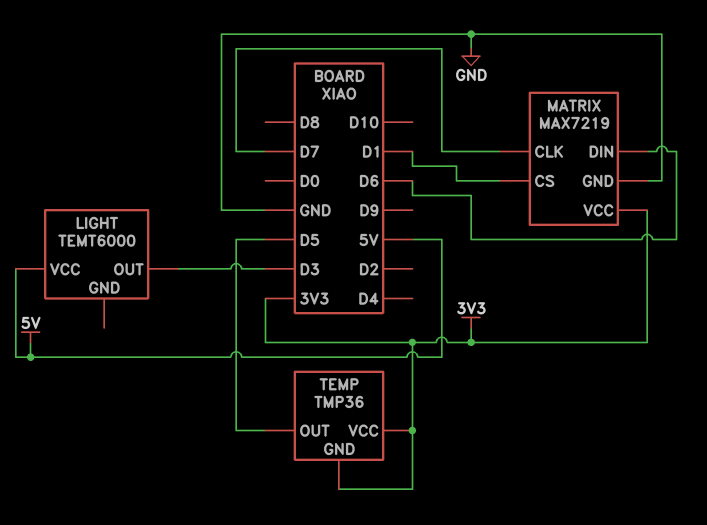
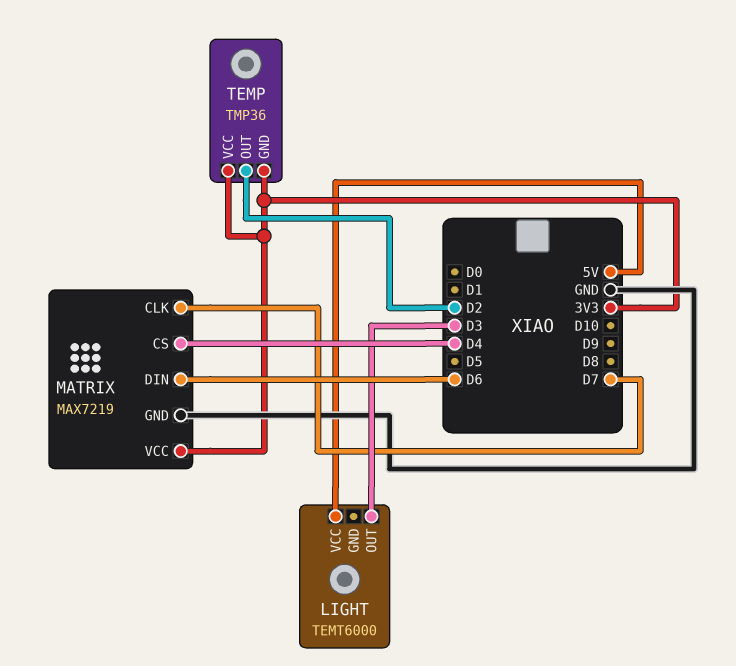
MATRIX pin CS: D1 -> D4
TEMP pin OUT: D5 -> D2

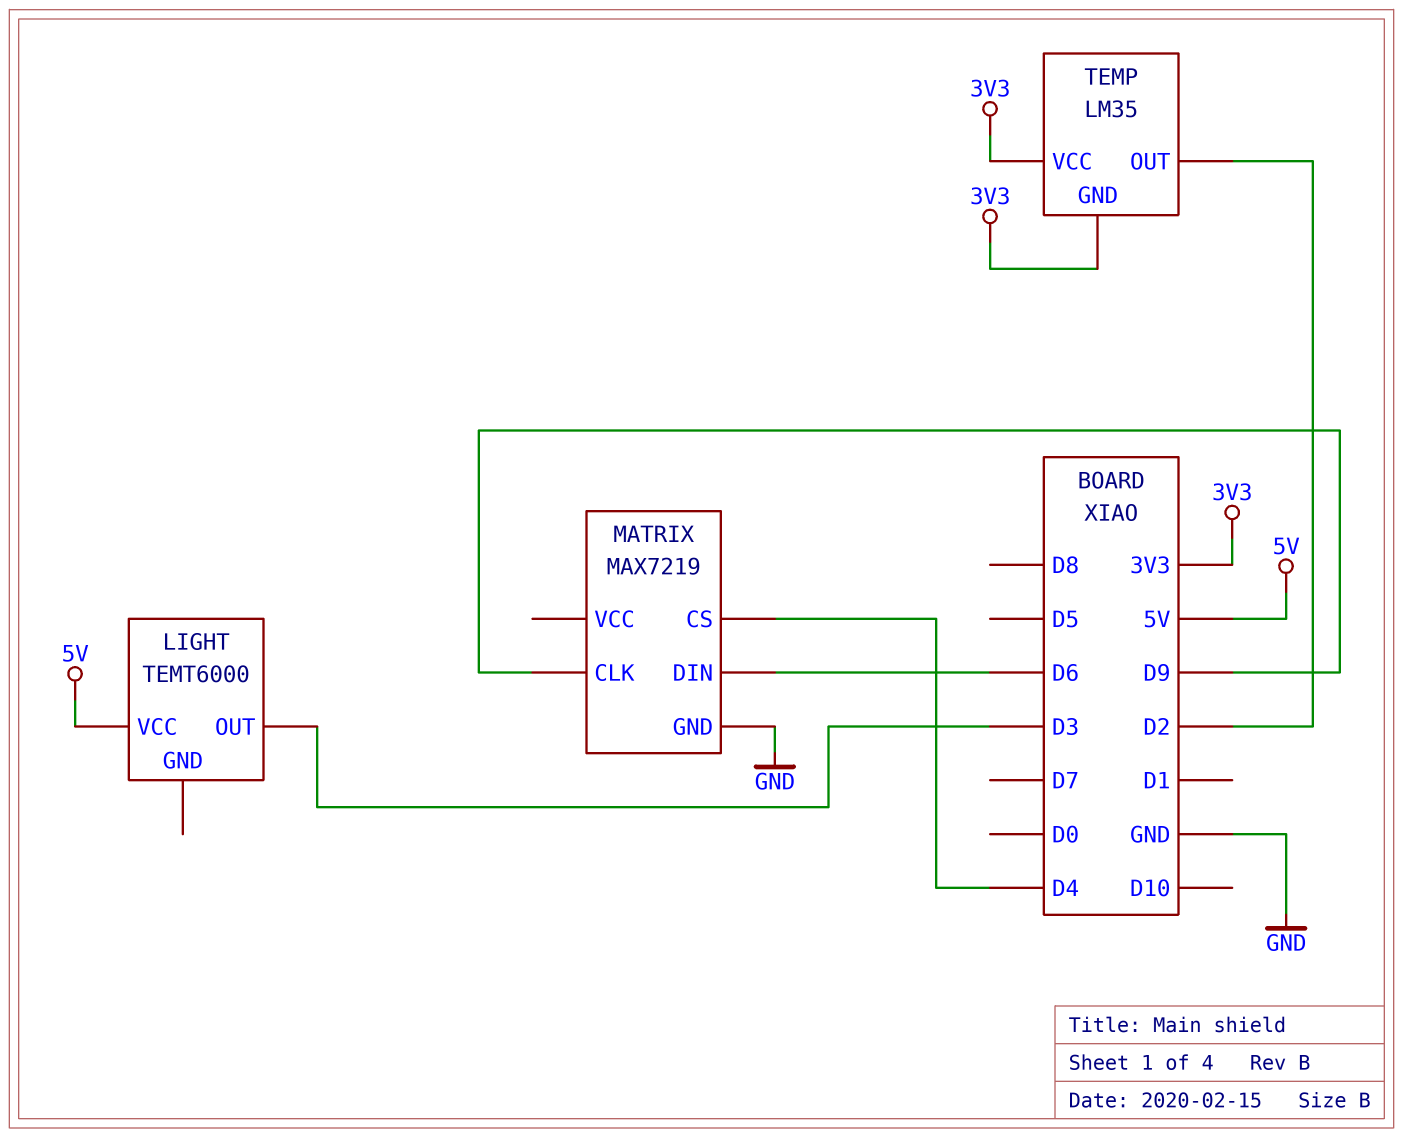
MATRIX pin CLK: D7 -> D9
MATRIX pin VCC: 3V3 -> none
TEMP: TMP36 -> LM35

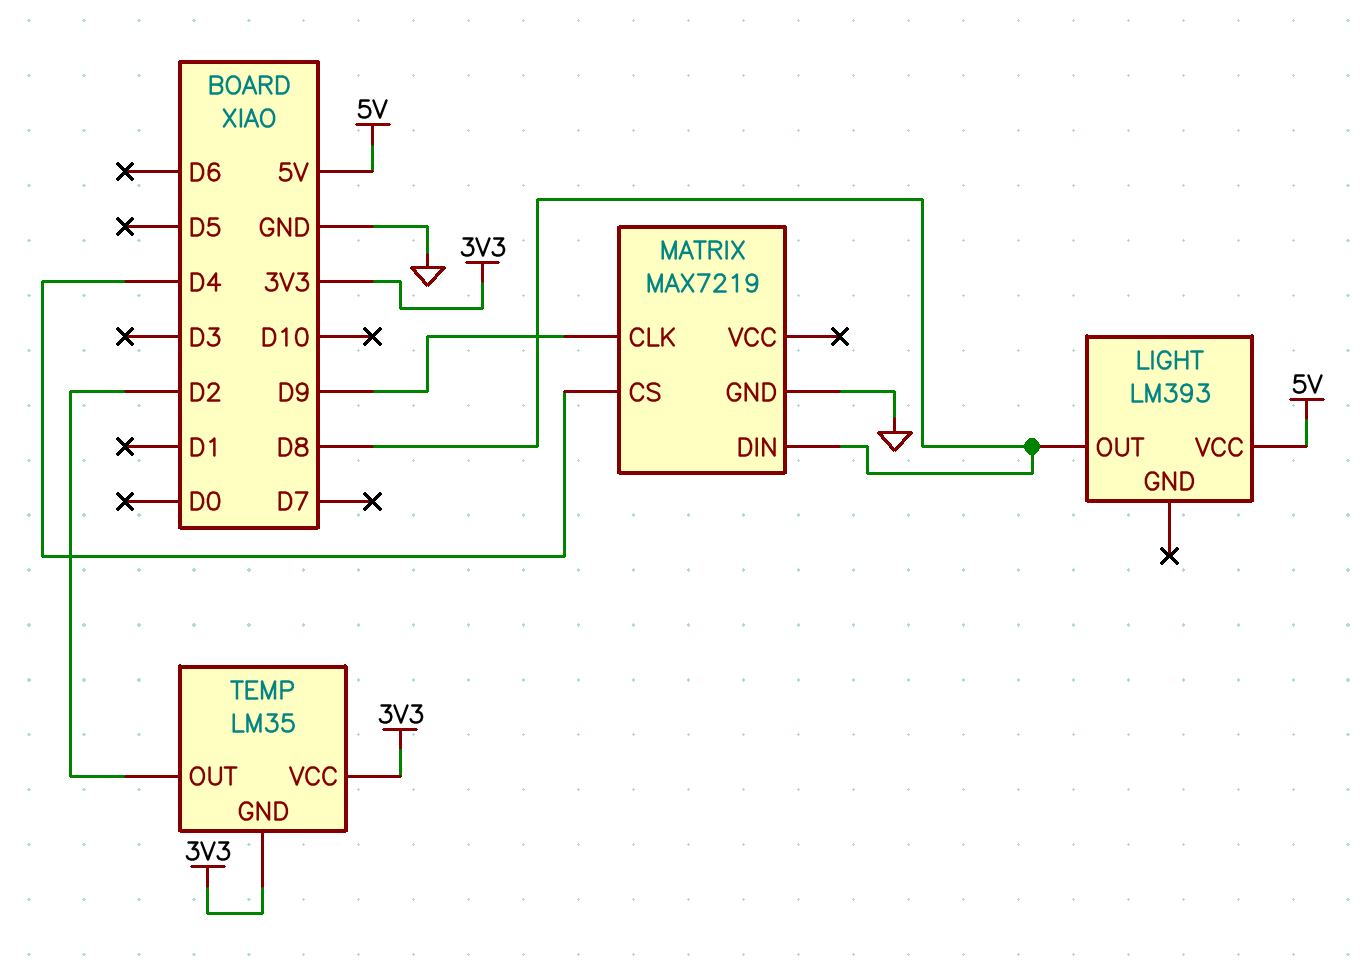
LIGHT: TEMT6000 -> LM393
LIGHT pin OUT: D3 -> D8
MATRIX pin DIN: D6 -> D8

